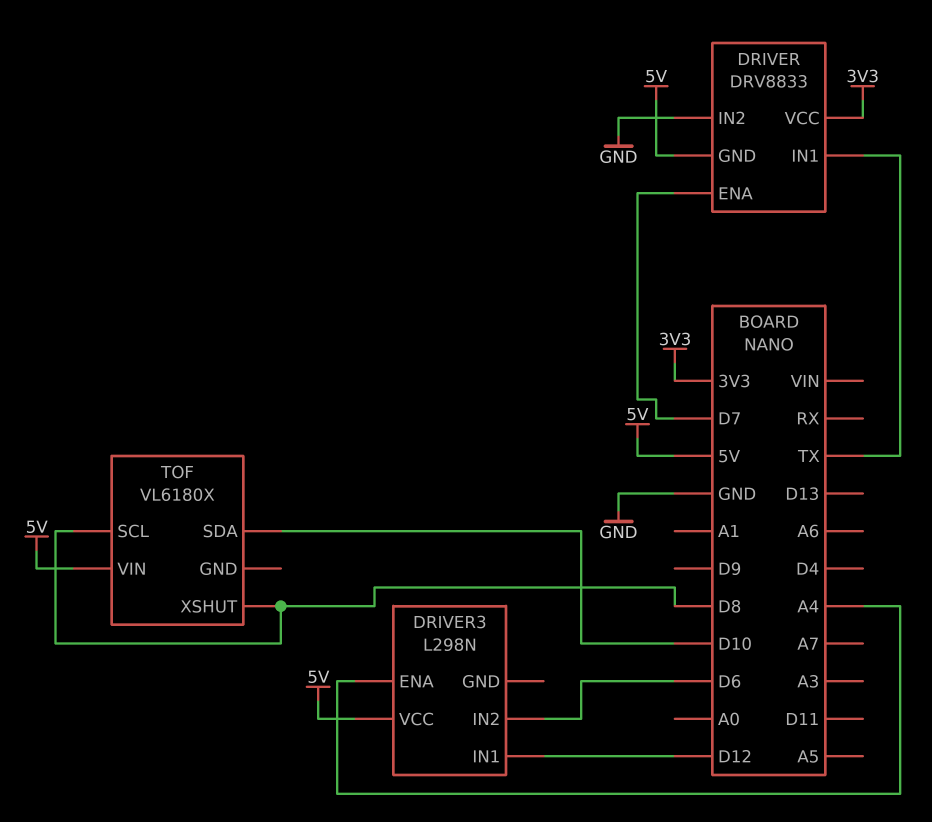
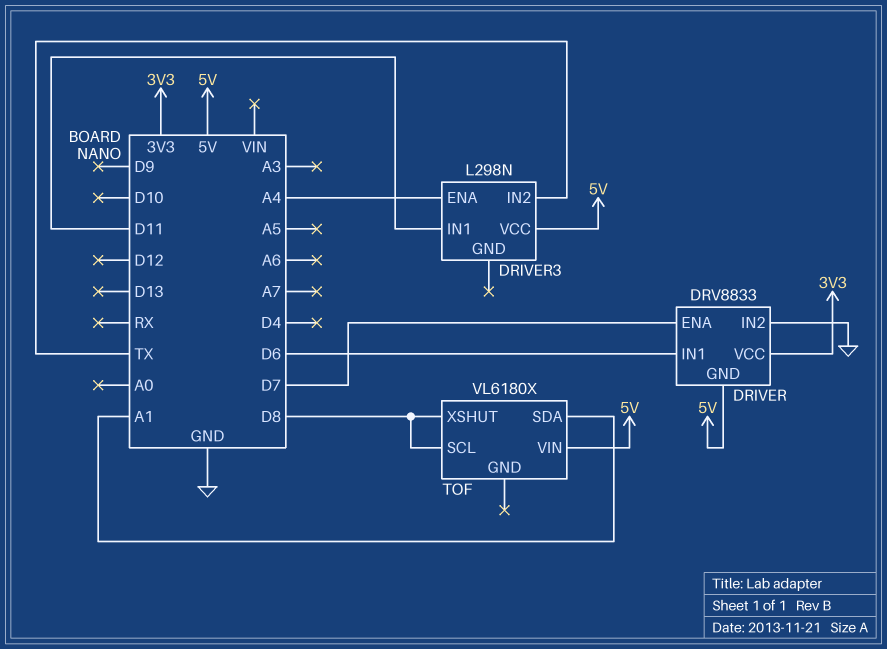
DRIVER pin IN1: TX -> D6
DRIVER3 pin IN1: D12 -> D11
DRIVER3 pin IN2: D6 -> TX
TOF pin SDA: D10 -> A1

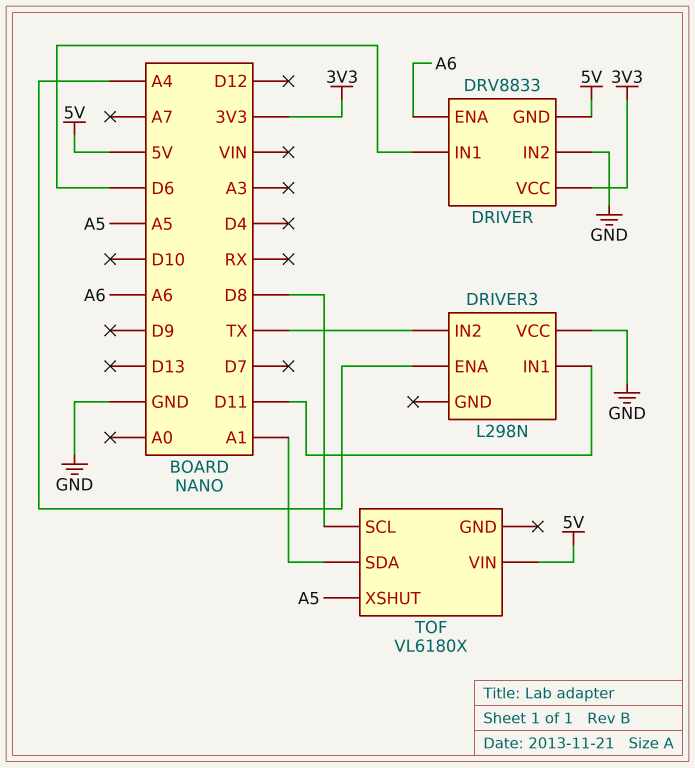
DRIVER pin ENA: D7 -> A6
DRIVER3 pin VCC: 5V -> GND
TOF pin XSHUT: D8 -> A5

